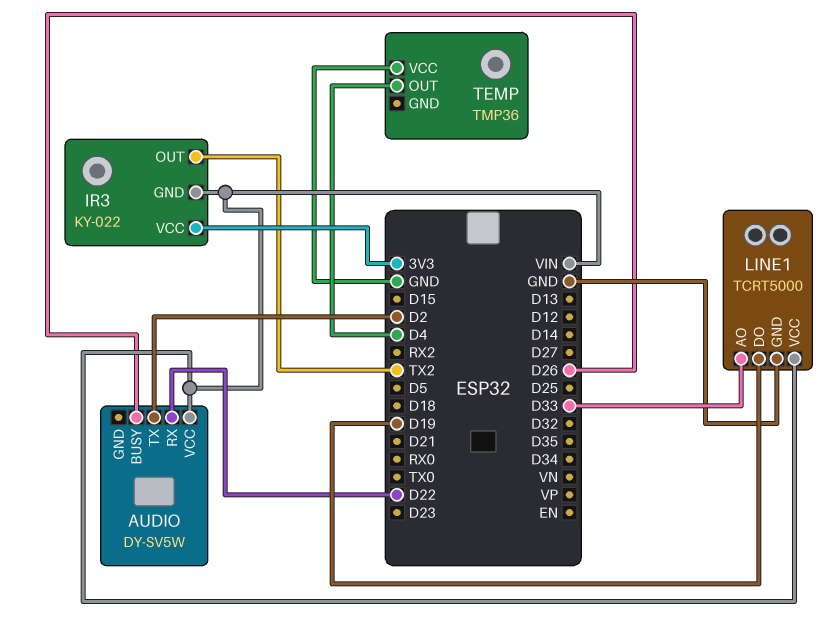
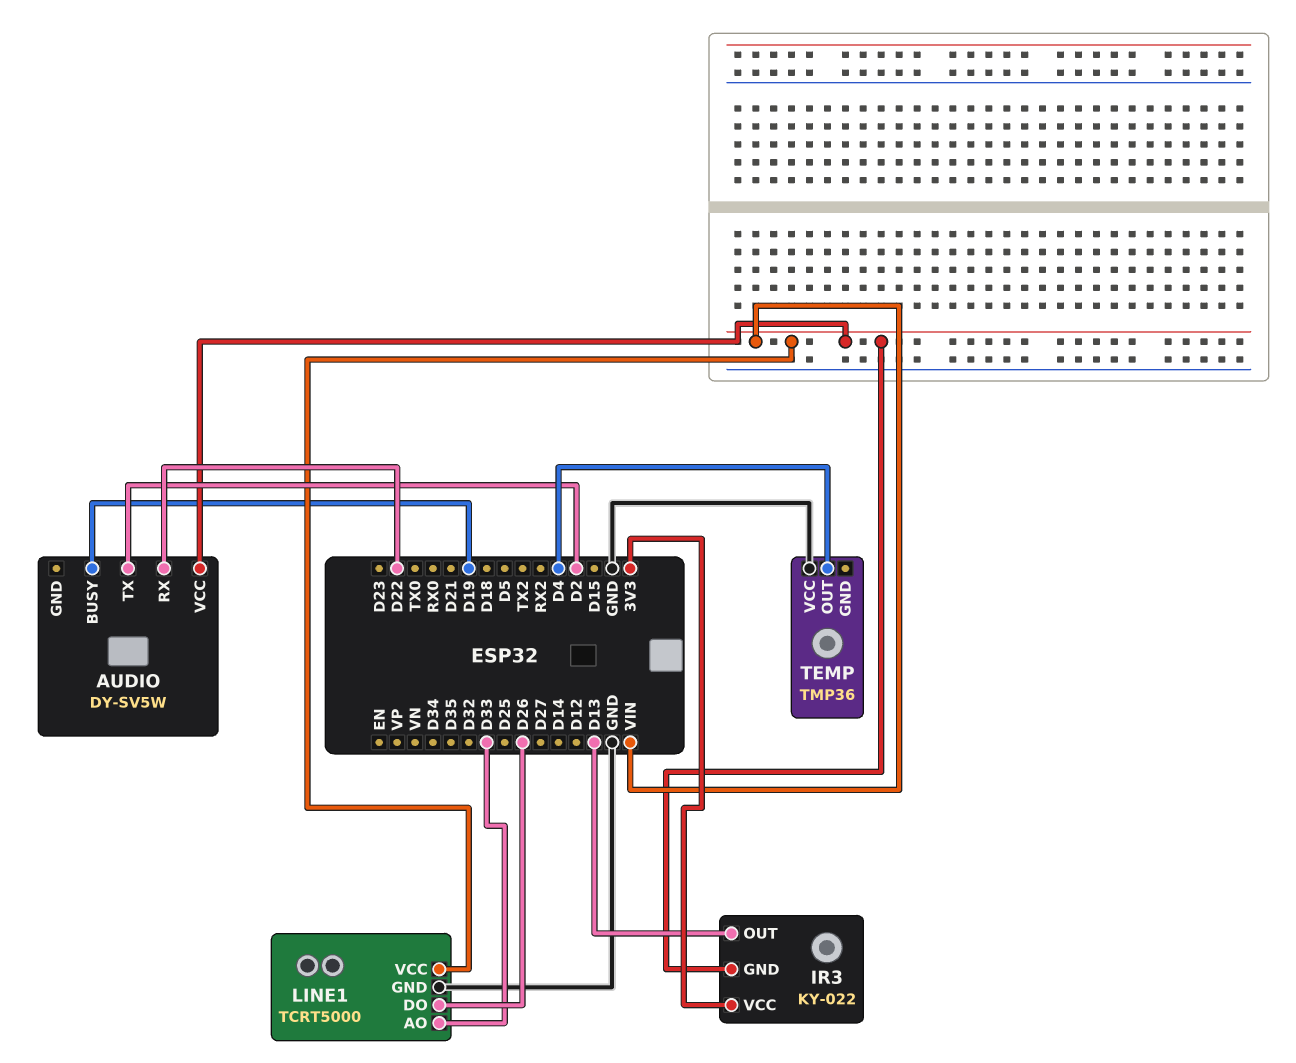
AUDIO pin BUSY: D26 -> D19
IR3 pin OUT: TX2 -> D13
LINE1 pin DO: D19 -> D26

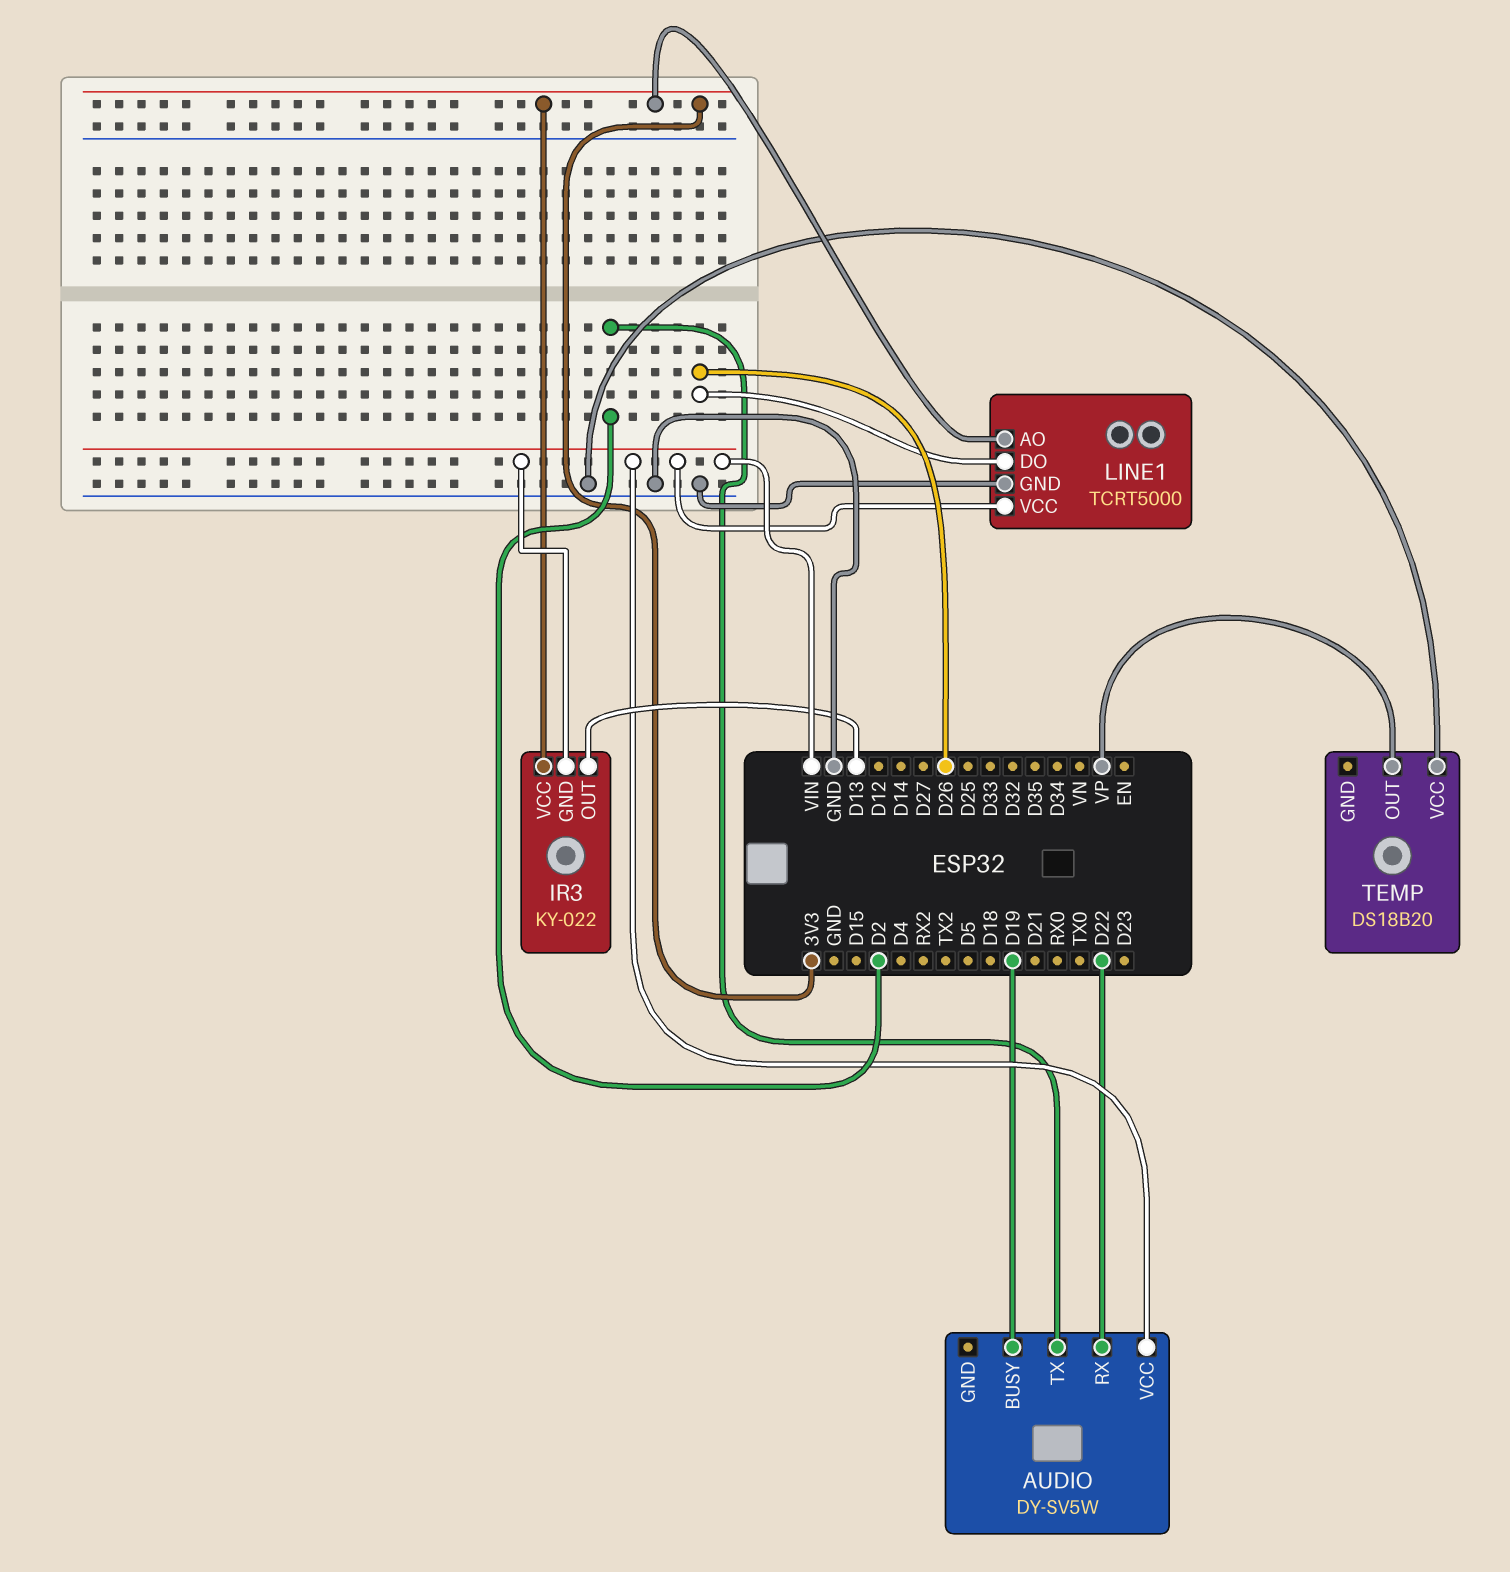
LINE1 pin AO: D33 -> 3V3
TEMP: TMP36 -> DS18B20
TEMP pin OUT: D4 -> VP

